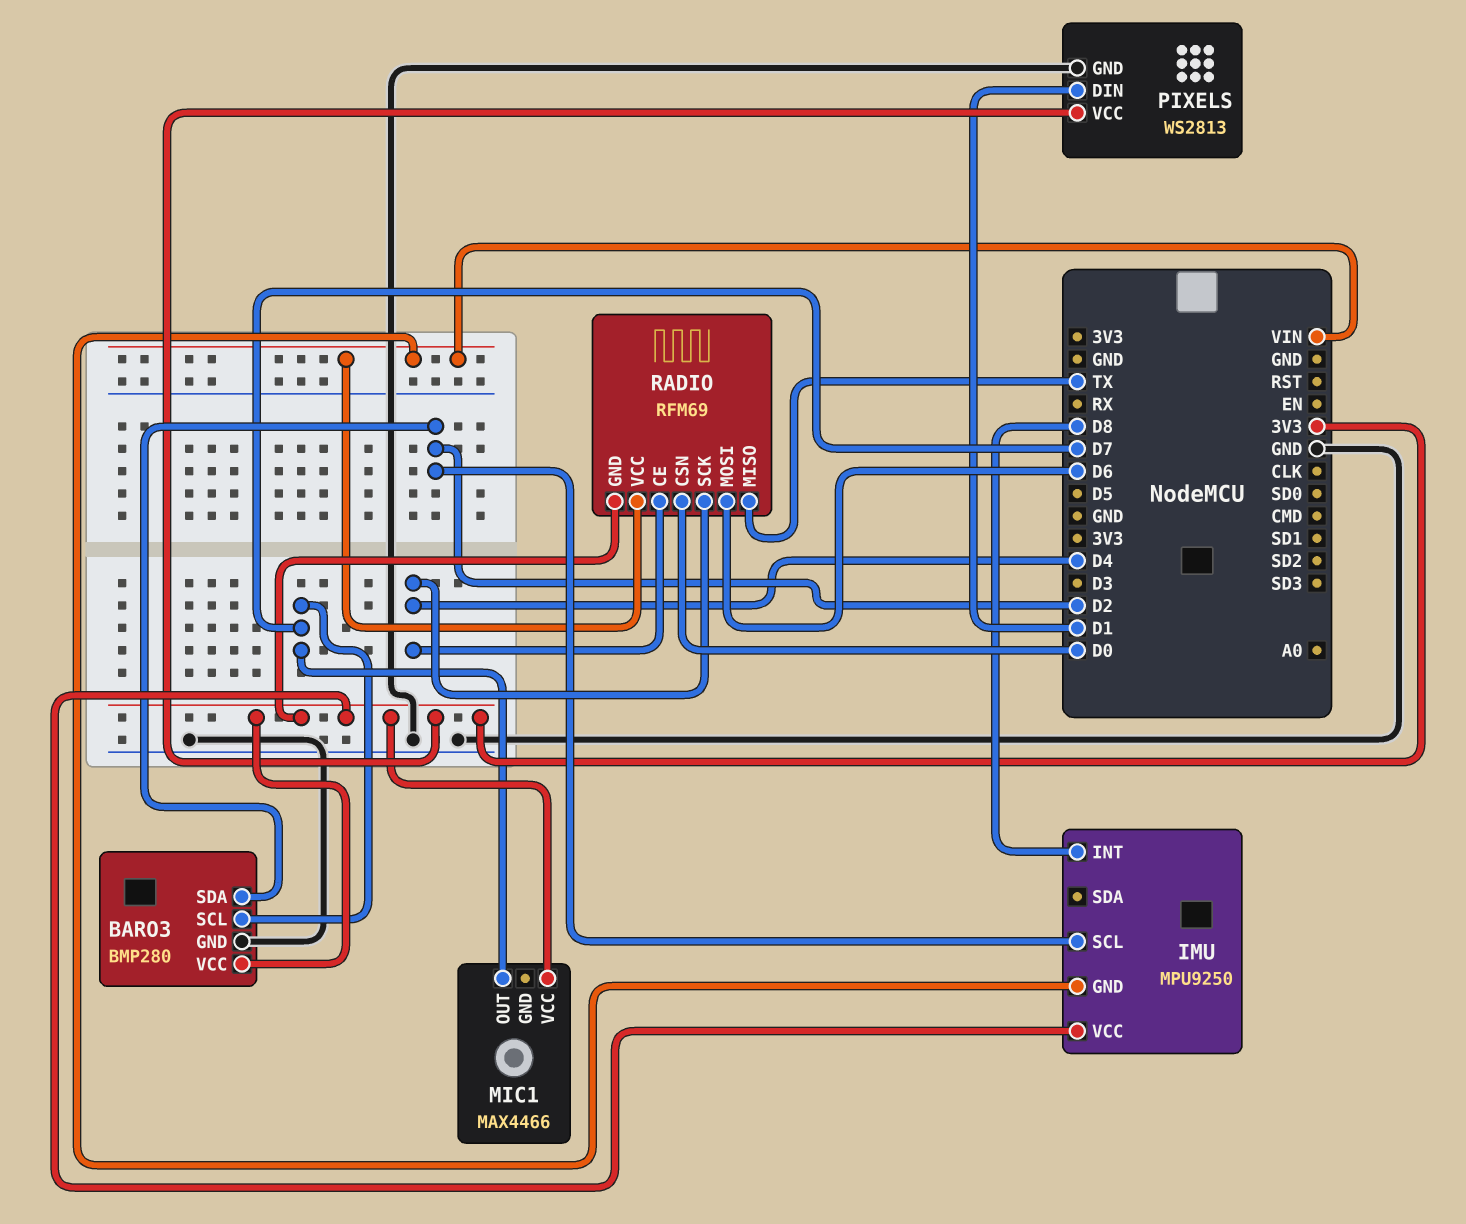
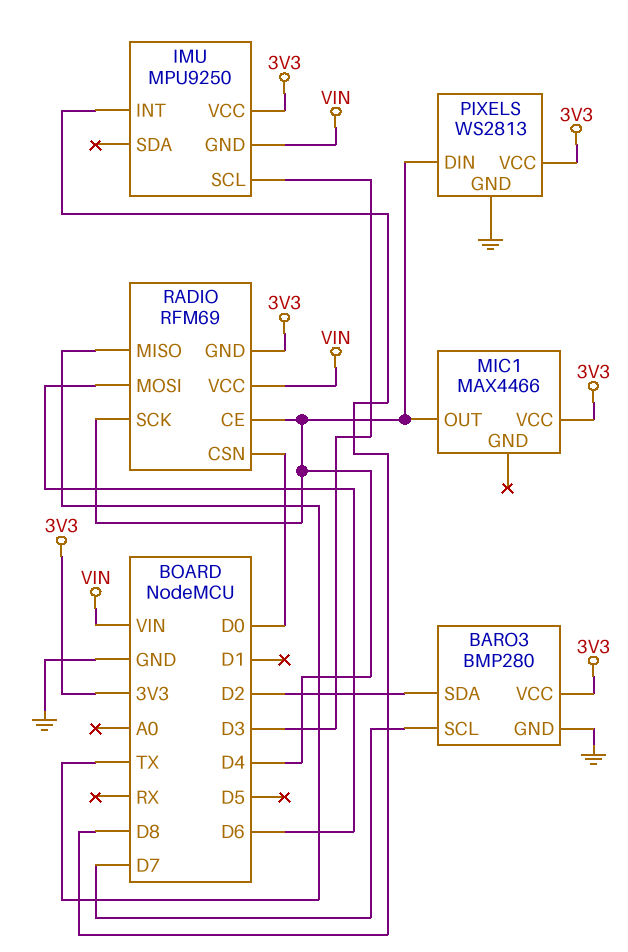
IMU pin SCL: D2 -> D3
MIC1 pin OUT: D7 -> D4
PIXELS pin DIN: D1 -> D4

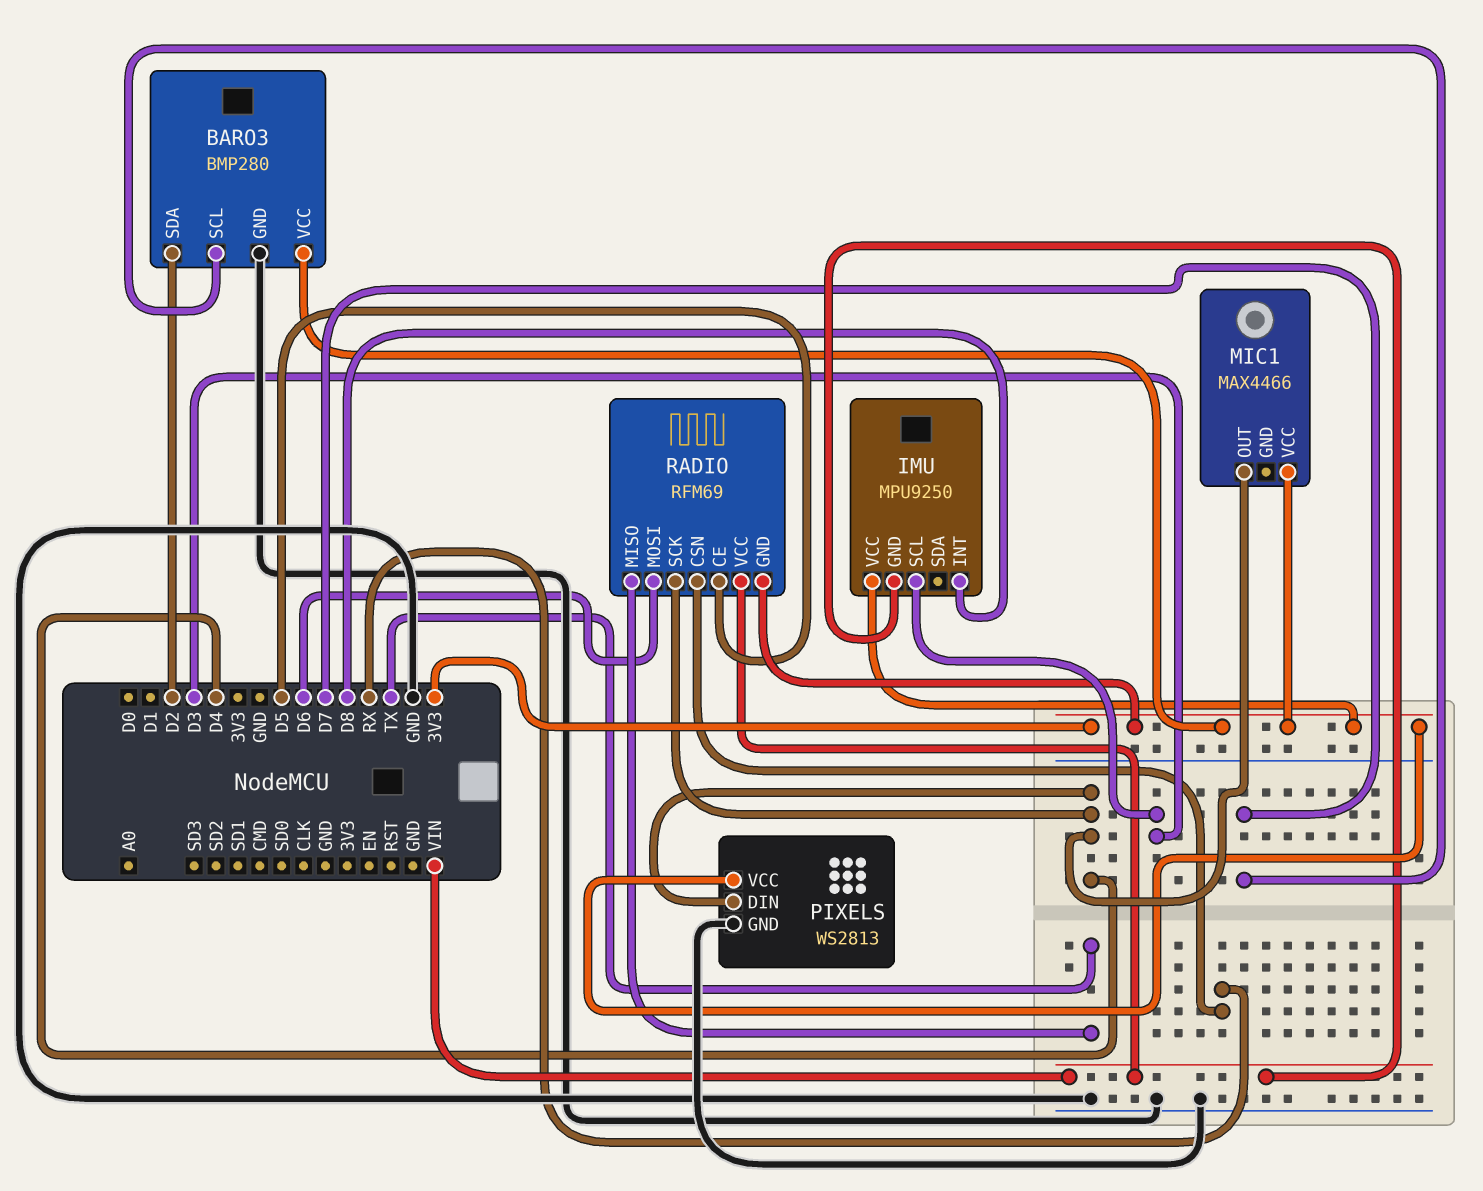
RADIO pin CE: D4 -> D5
RADIO pin CSN: D0 -> RX

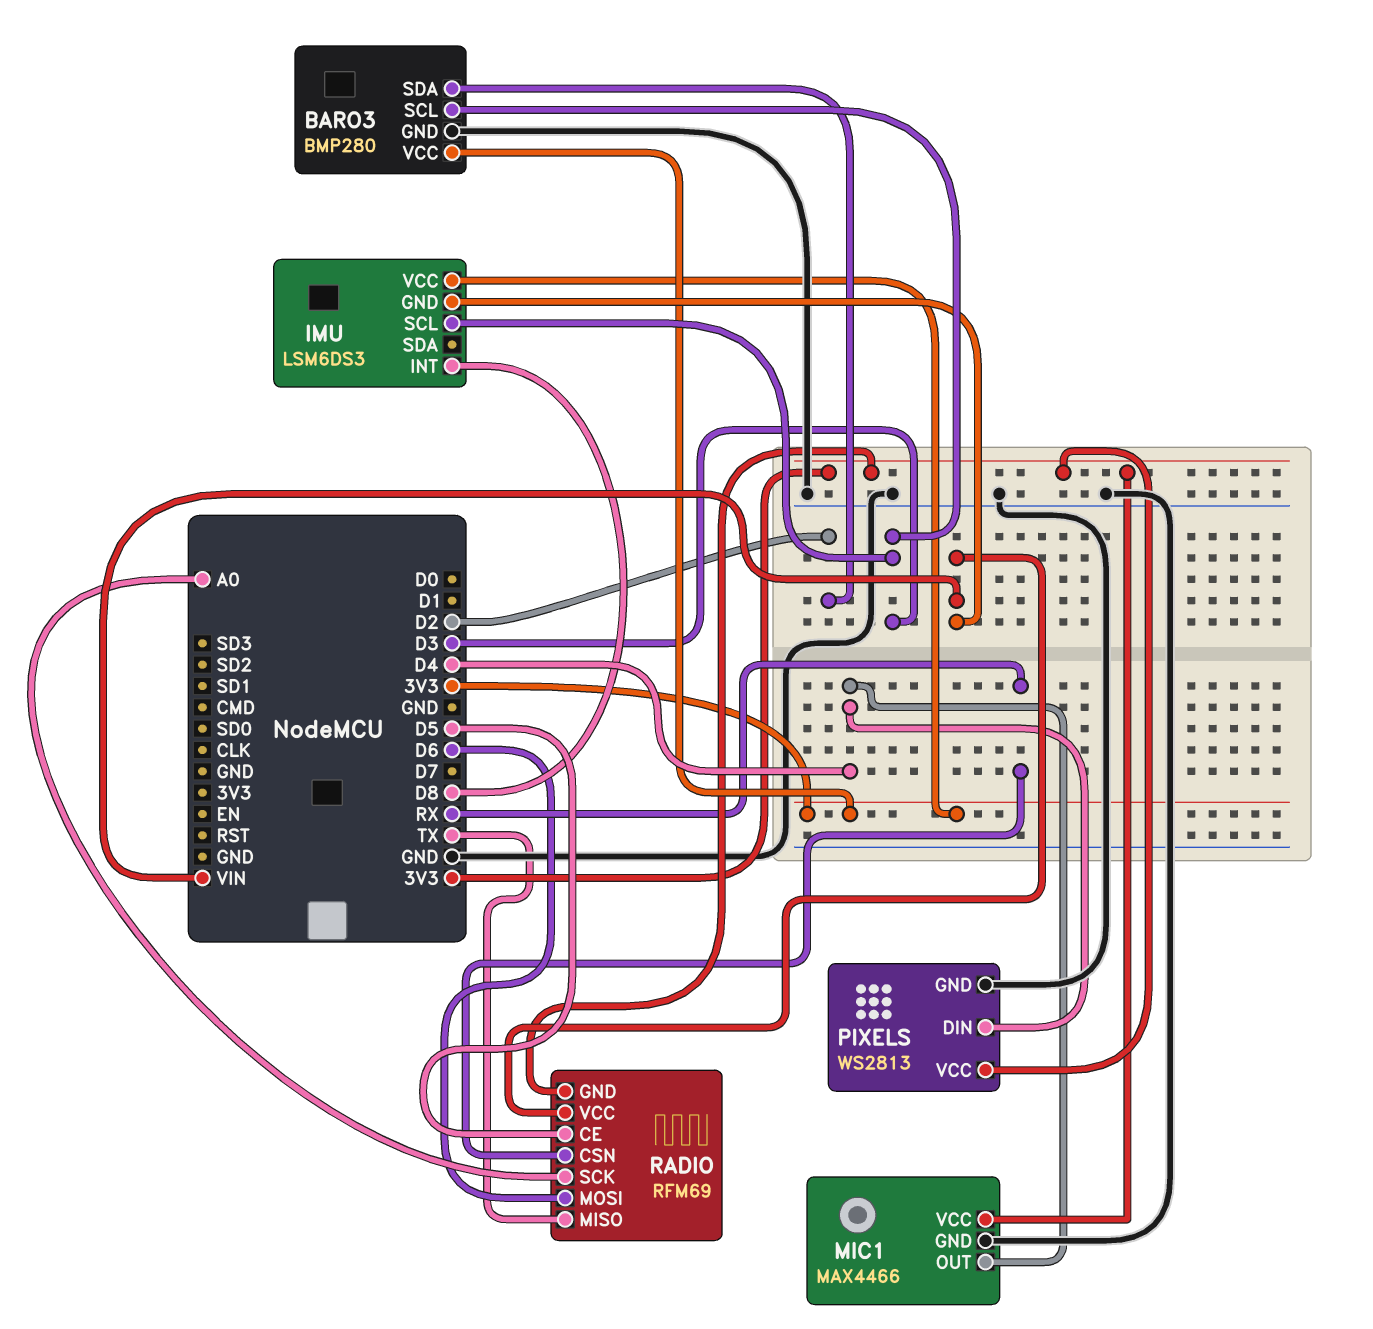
BARO3 pin SCL: D7 -> D3
IMU: MPU9250 -> LSM6DS3
MIC1 pin GND: none -> GND
RADIO pin SCK: D4 -> A0

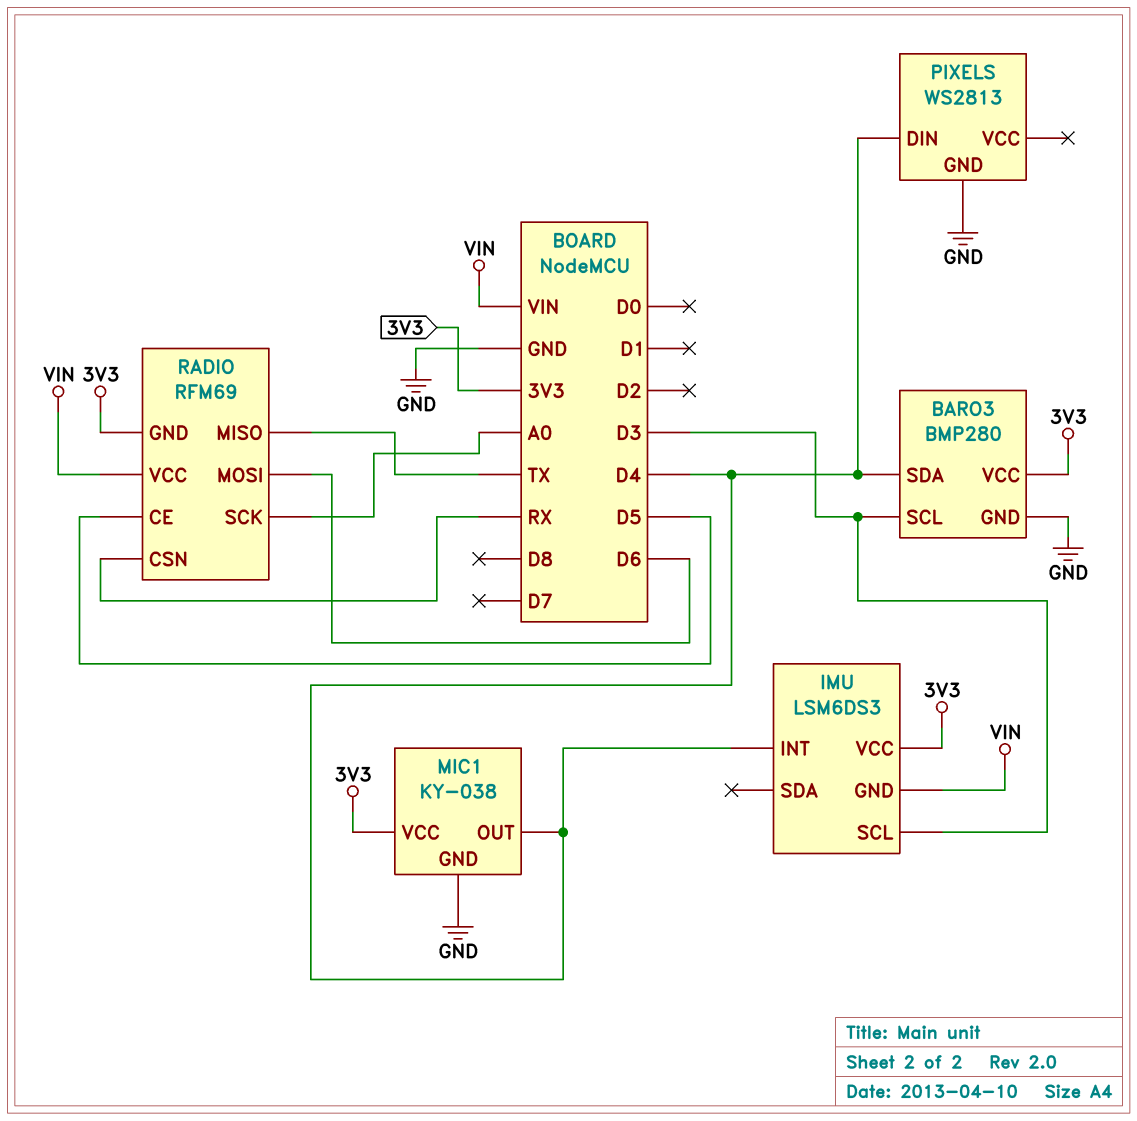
BARO3 pin SDA: D2 -> D4
IMU pin INT: D8 -> D4
MIC1: MAX4466 -> KY-038
PIXELS pin VCC: 3V3 -> none

